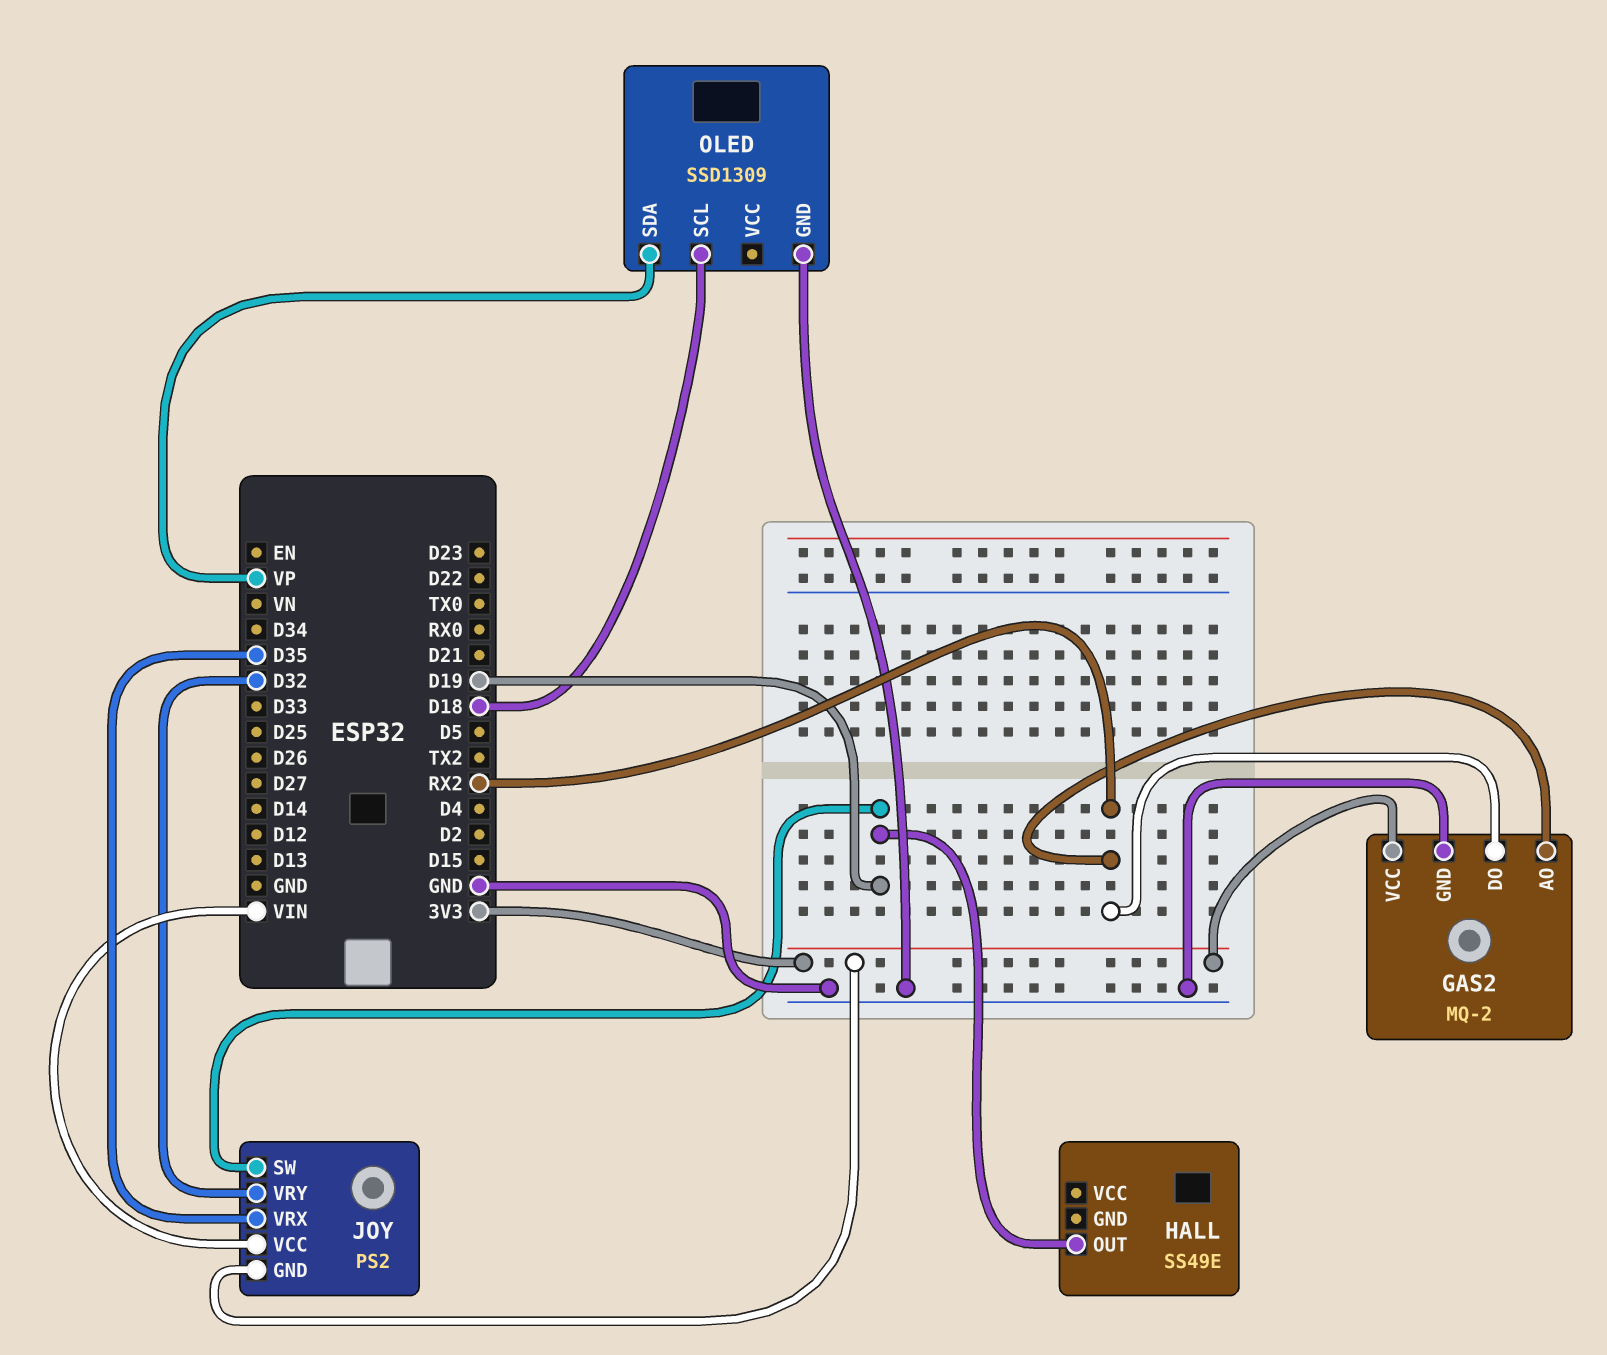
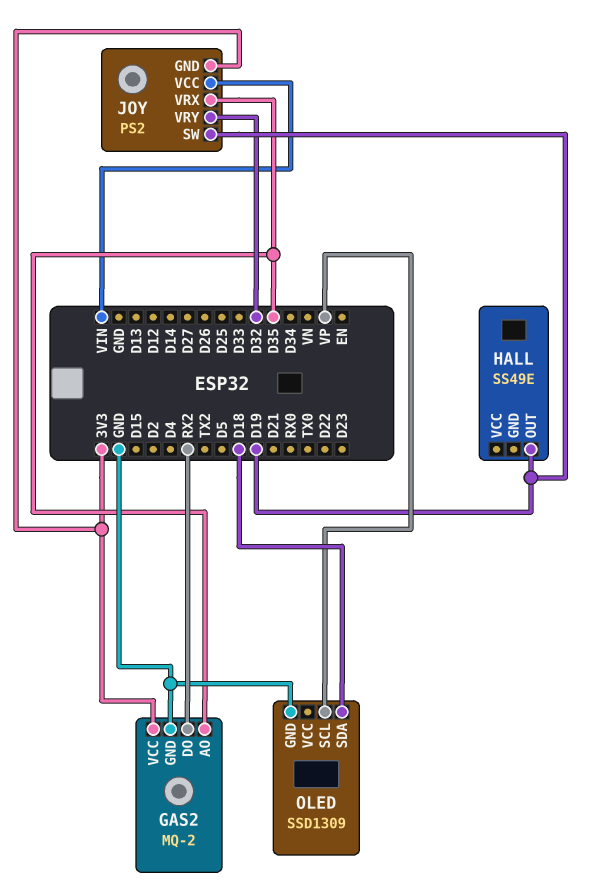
GAS2 pin AO: RX2 -> D35
OLED pin SCL: D18 -> VP
OLED pin SDA: VP -> D18

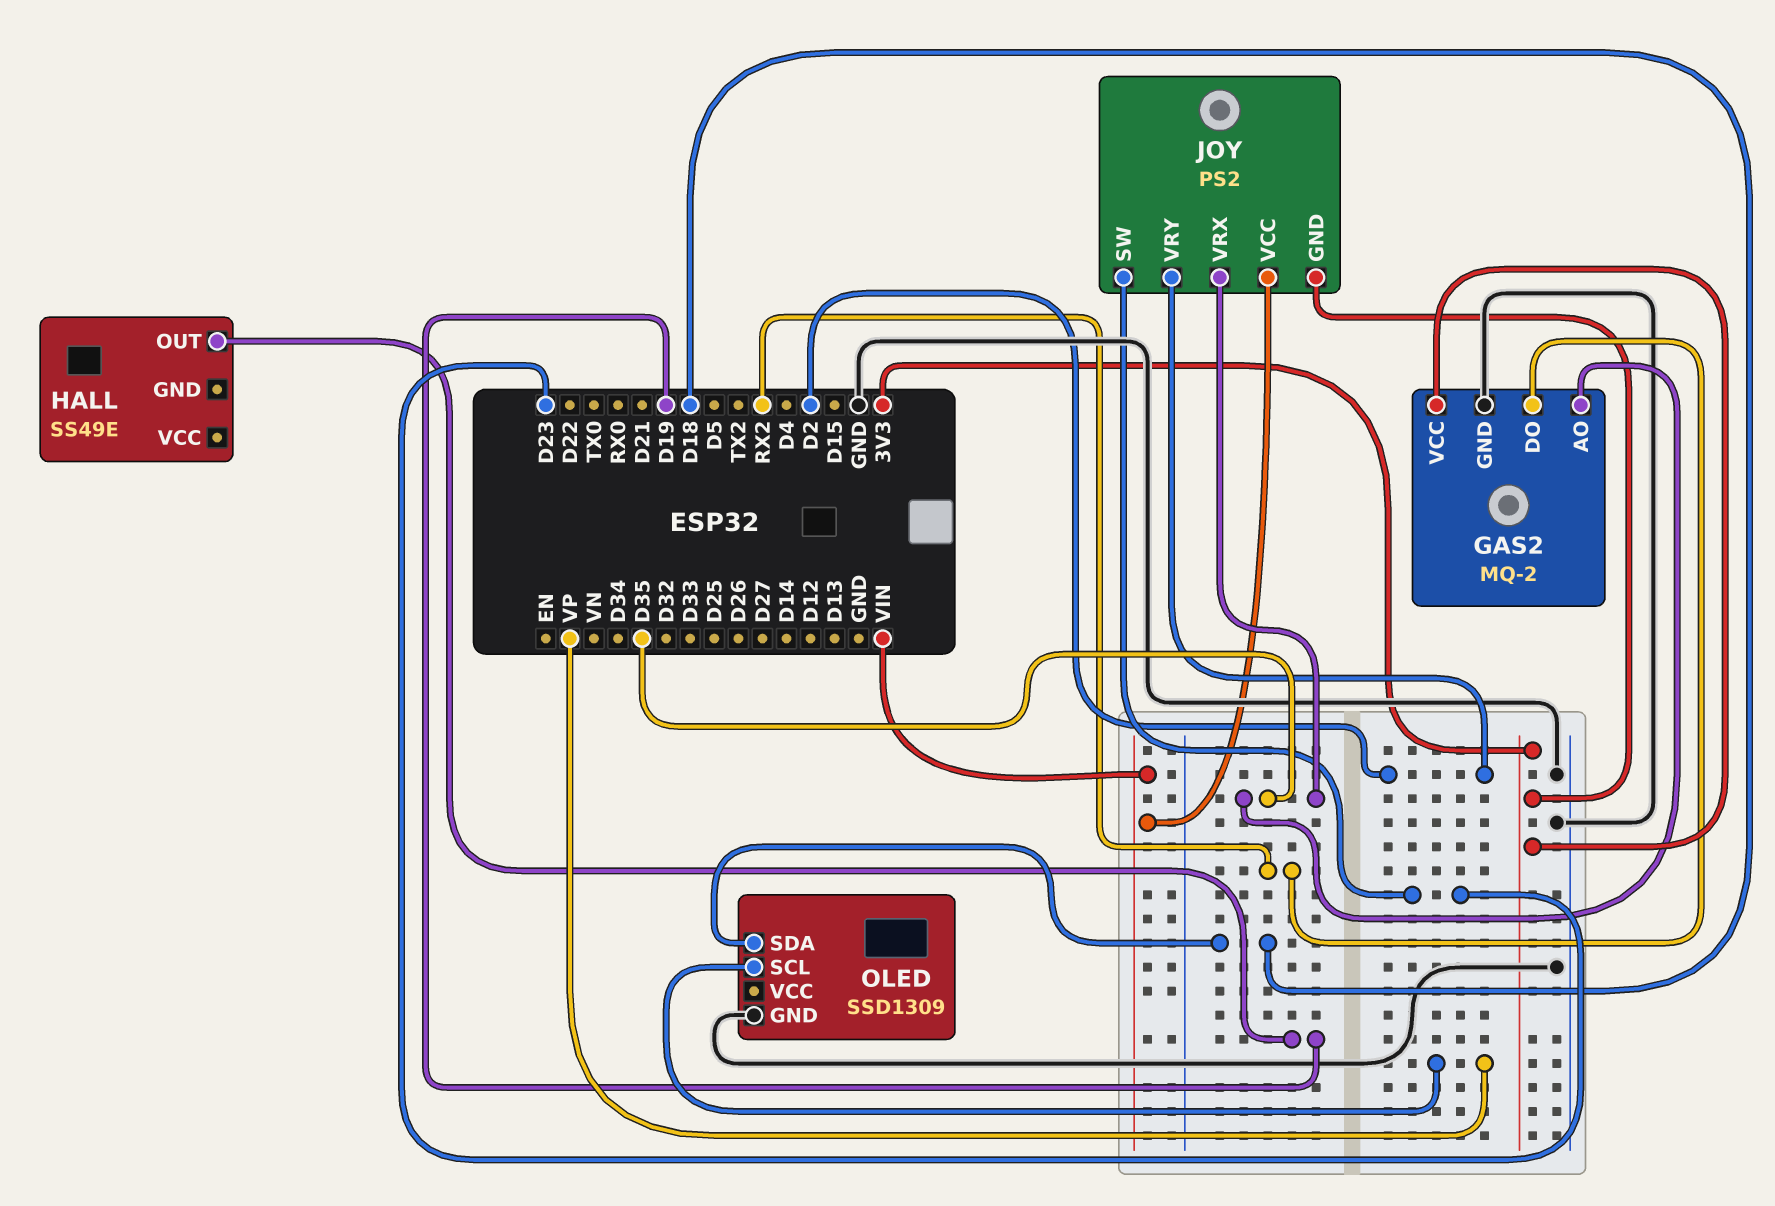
JOY pin SW: D19 -> D23
JOY pin VRY: D32 -> D2

